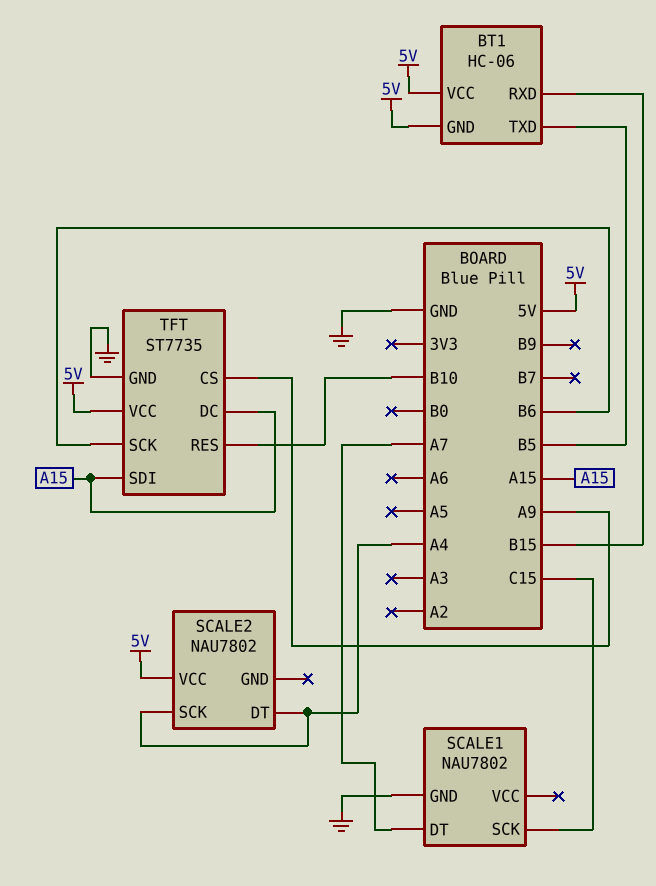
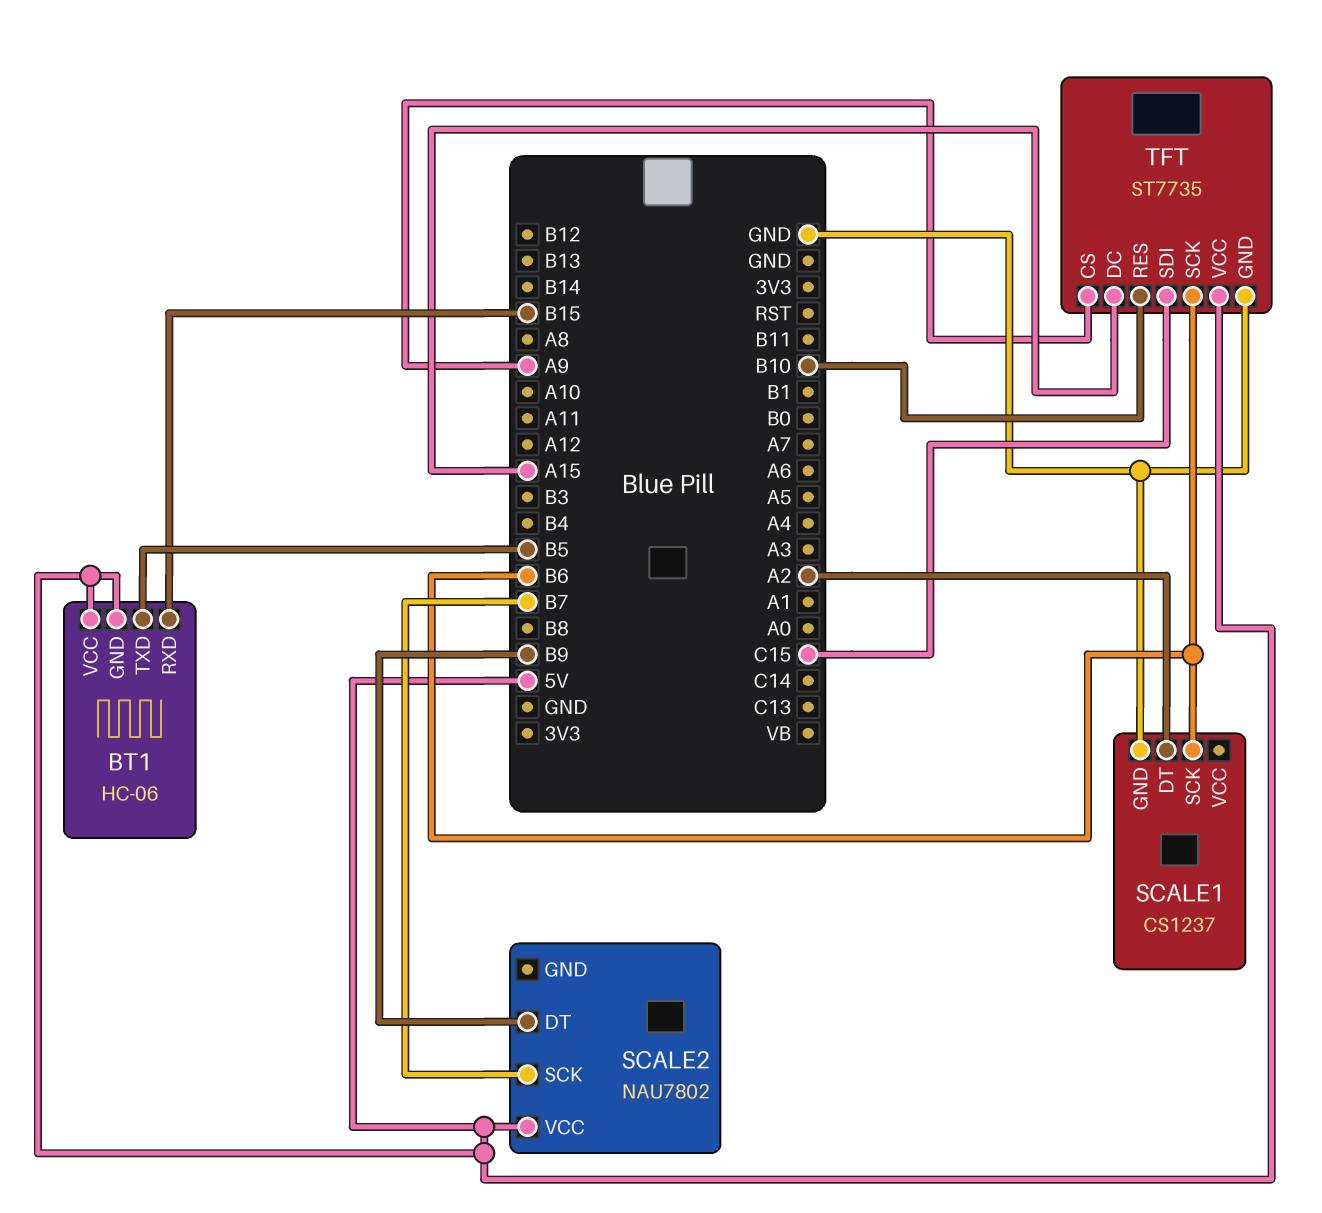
SCALE1: NAU7802 -> CS1237
SCALE1 pin DT: A7 -> A2
SCALE1 pin SCK: C15 -> B6
SCALE2 pin DT: A4 -> B9
SCALE2 pin SCK: A4 -> B7
TFT pin SDI: A15 -> C15

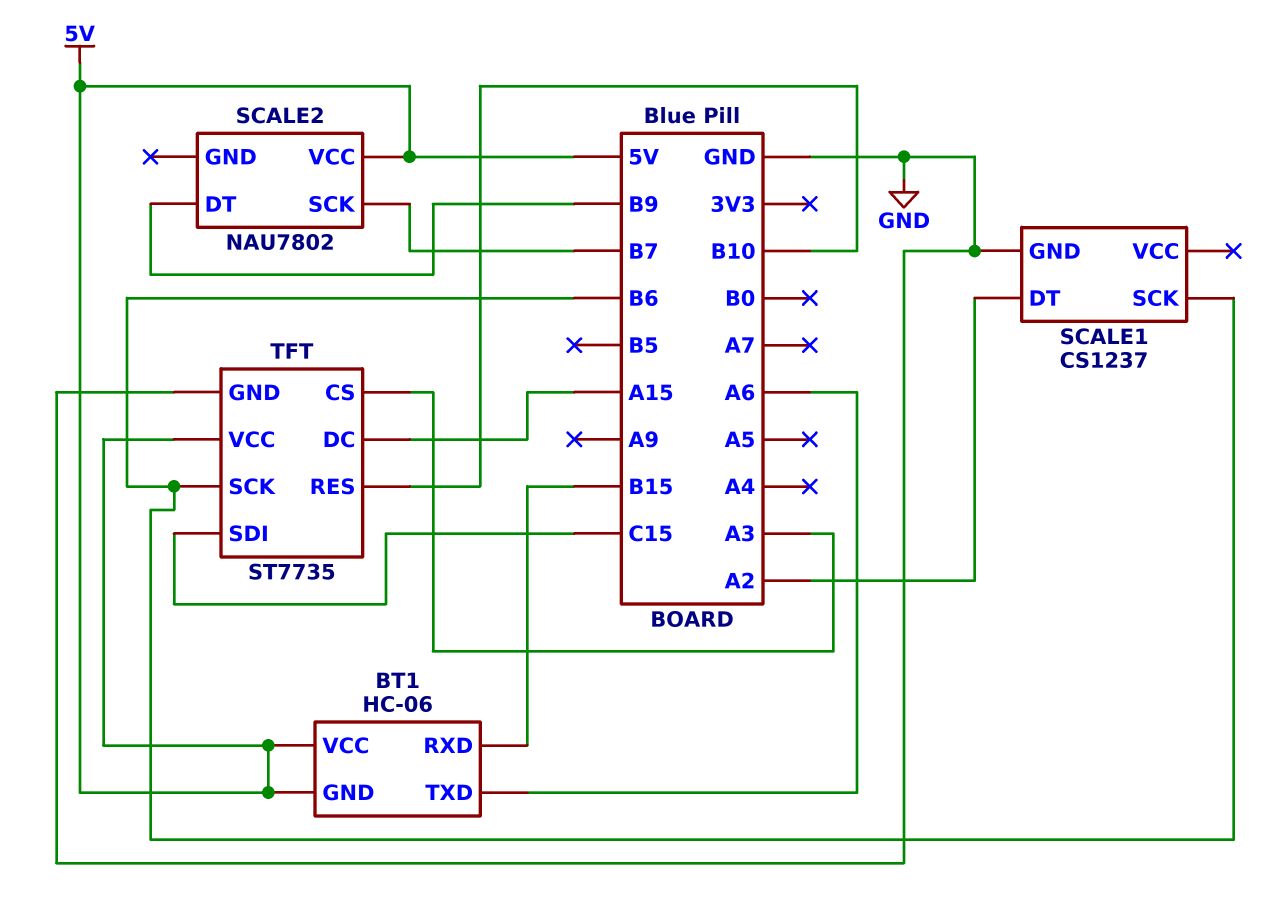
BT1 pin TXD: B5 -> A6
TFT pin CS: A9 -> A3

